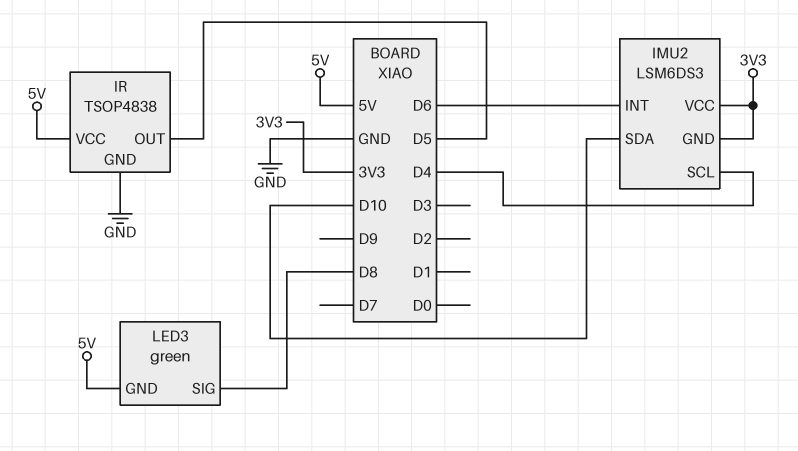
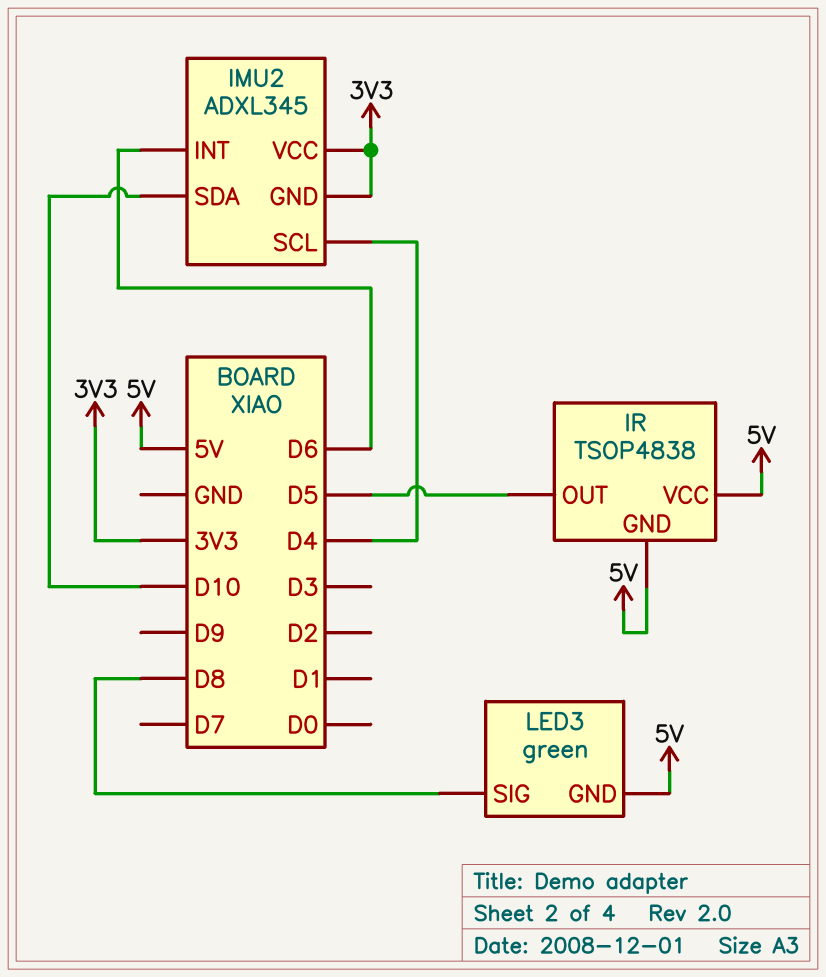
IMU2: LSM6DS3 -> ADXL345
IR pin GND: GND -> 5V

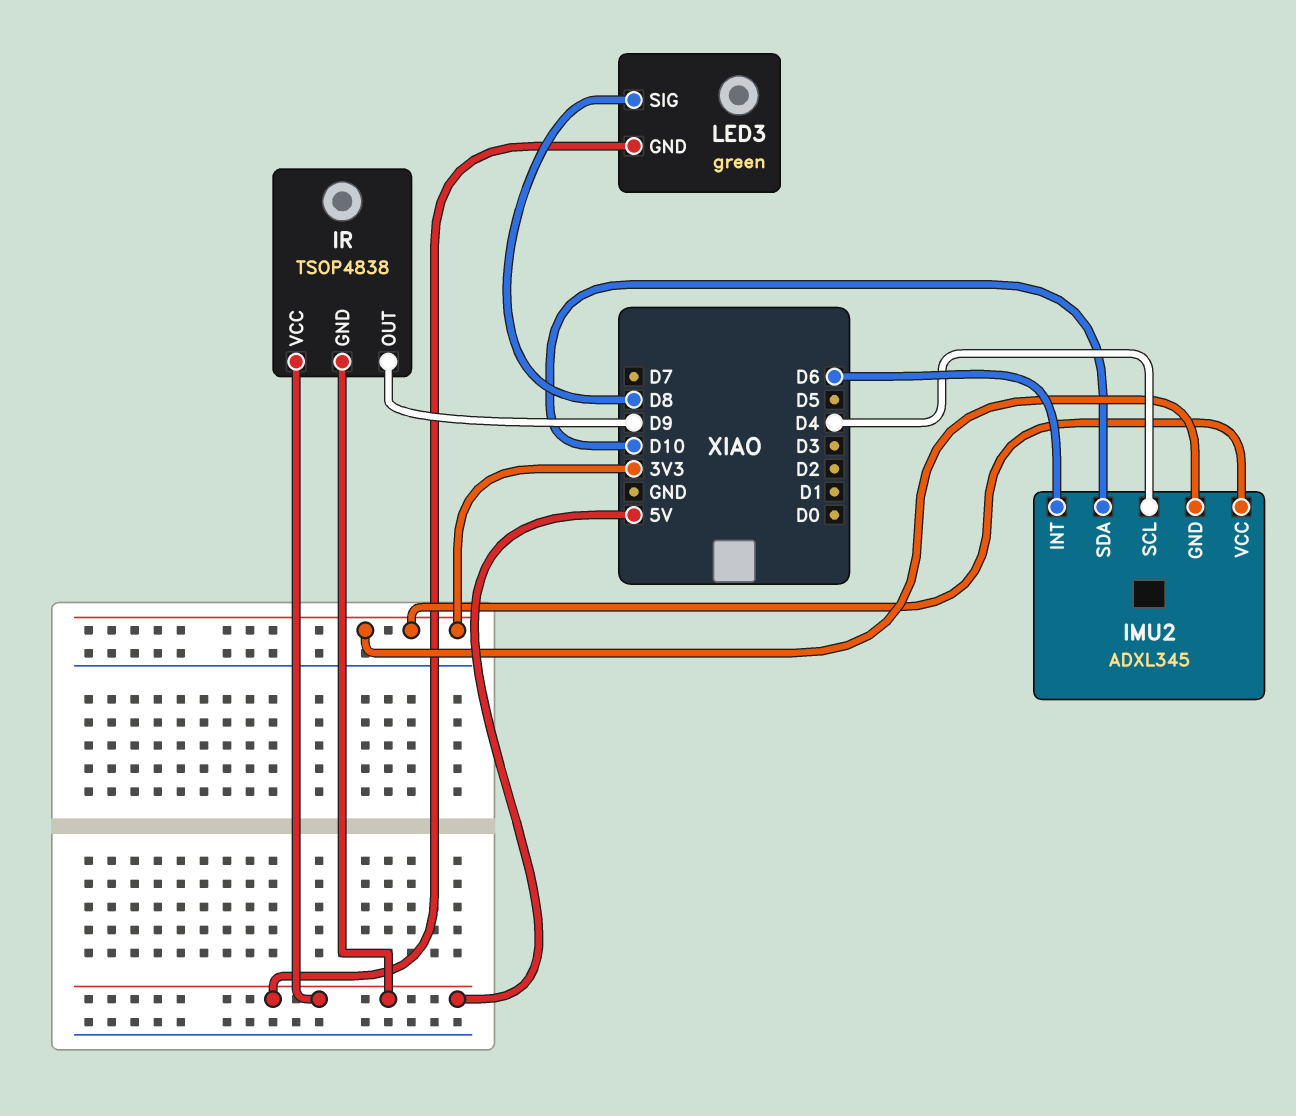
IR pin OUT: D5 -> D9

